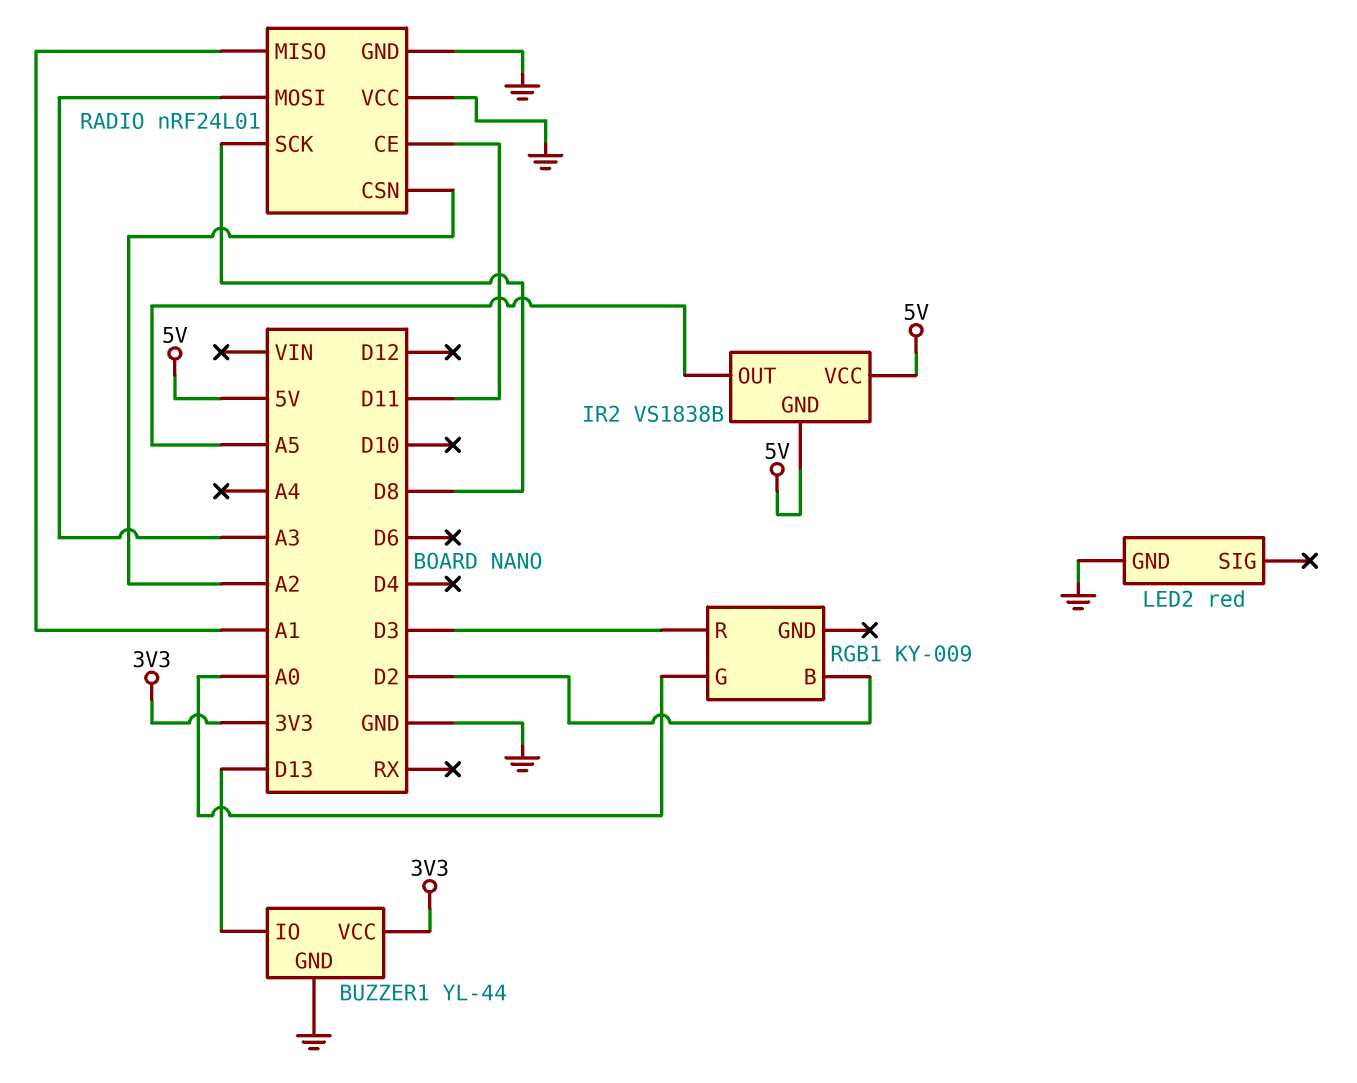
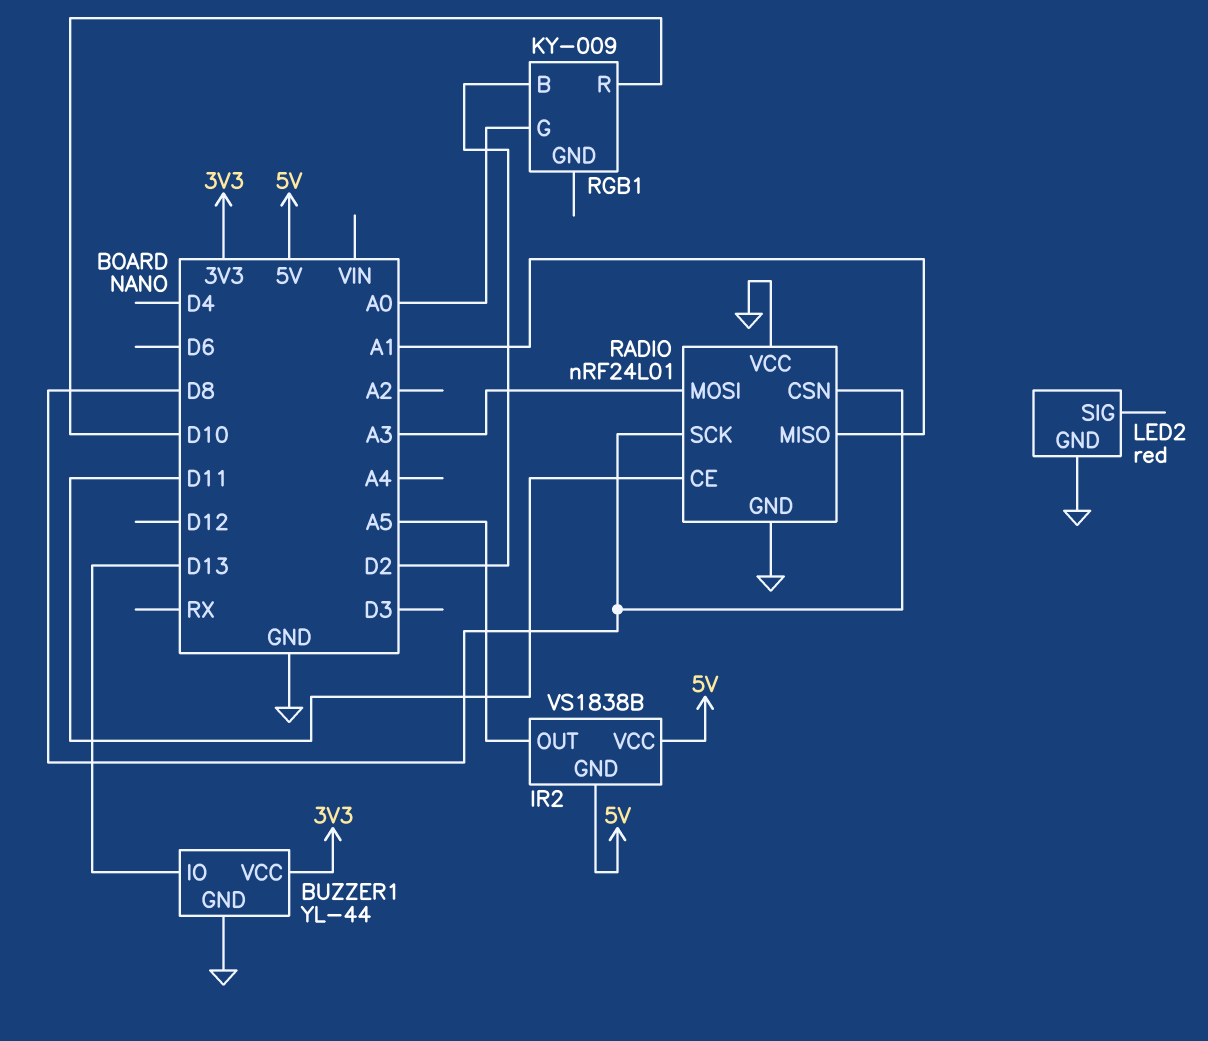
RADIO pin CSN: A2 -> D8
RGB1 pin R: D3 -> D10

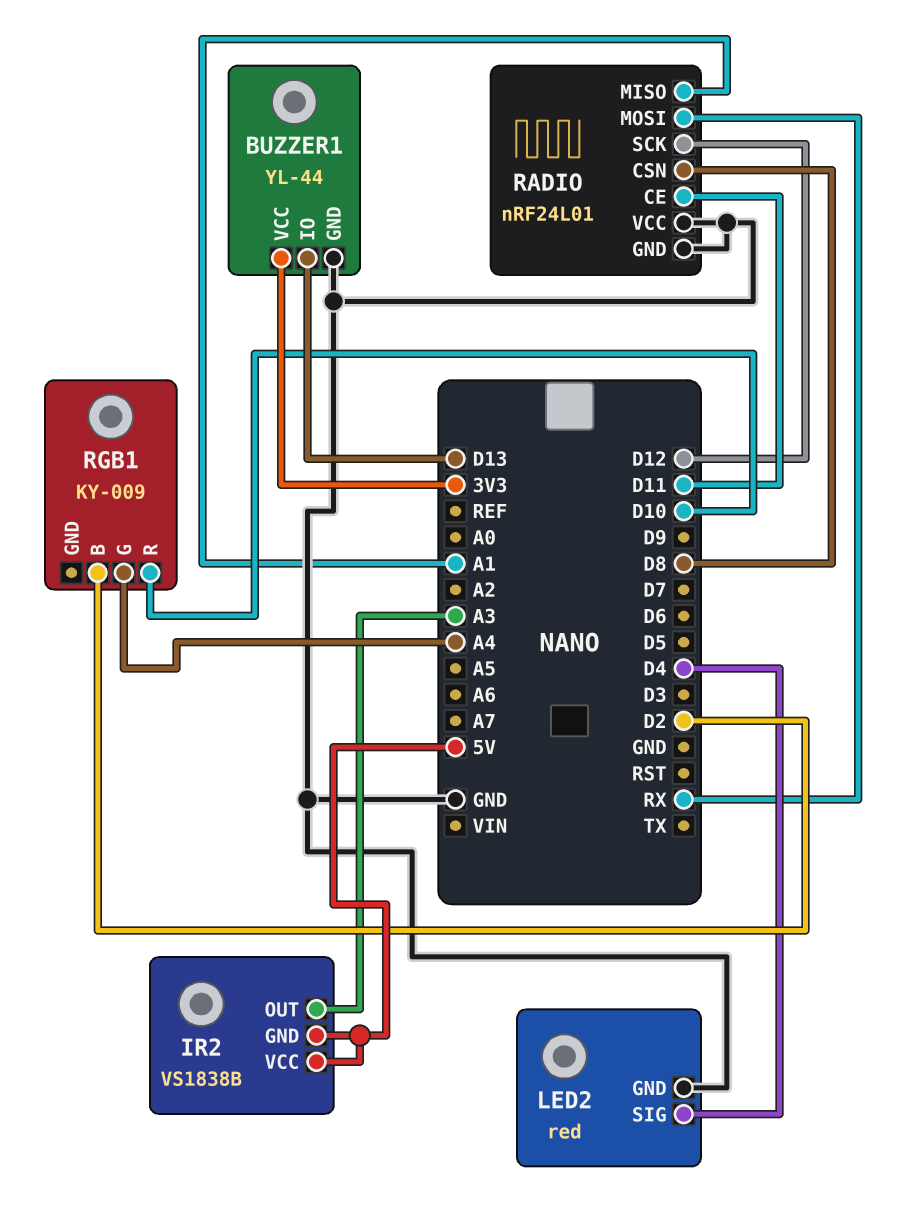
IR2 pin OUT: A5 -> A3
LED2 pin SIG: none -> D4
RADIO pin MOSI: A3 -> RX
RADIO pin SCK: D8 -> D12
RGB1 pin G: A0 -> A4

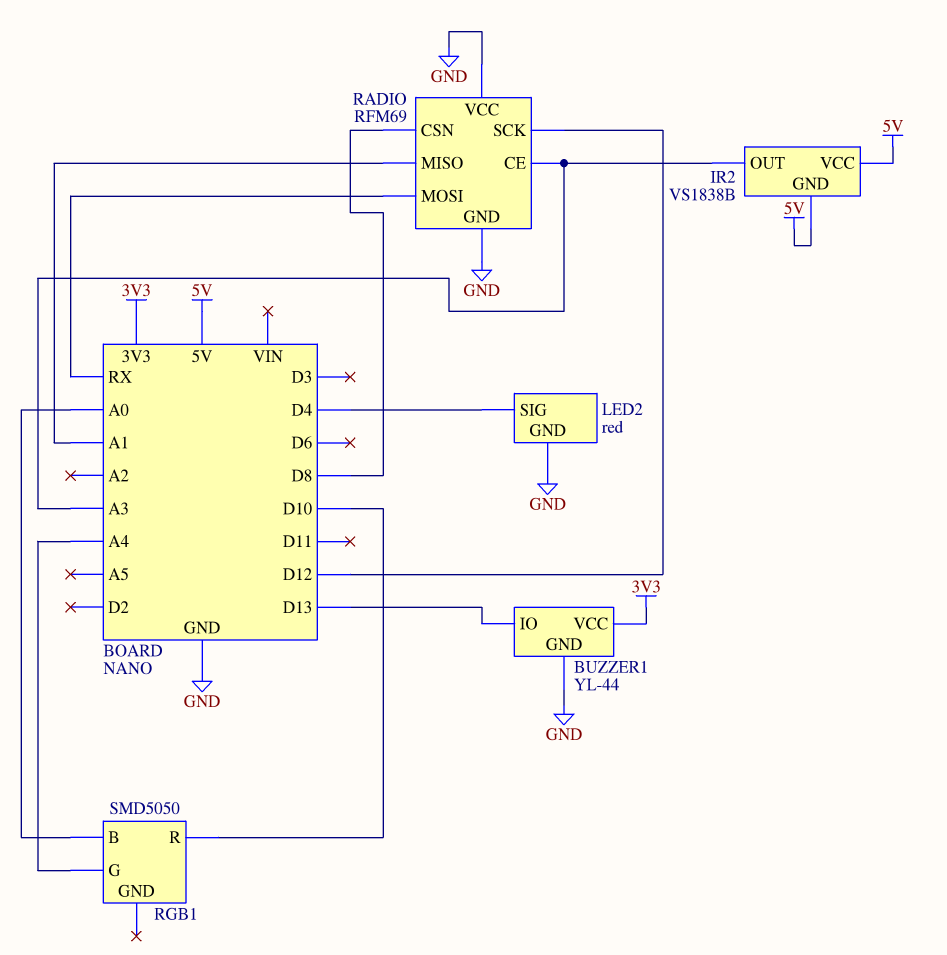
RADIO: nRF24L01 -> RFM69
RADIO pin CE: D11 -> A3
RGB1: KY-009 -> SMD5050
RGB1 pin B: D2 -> A0

